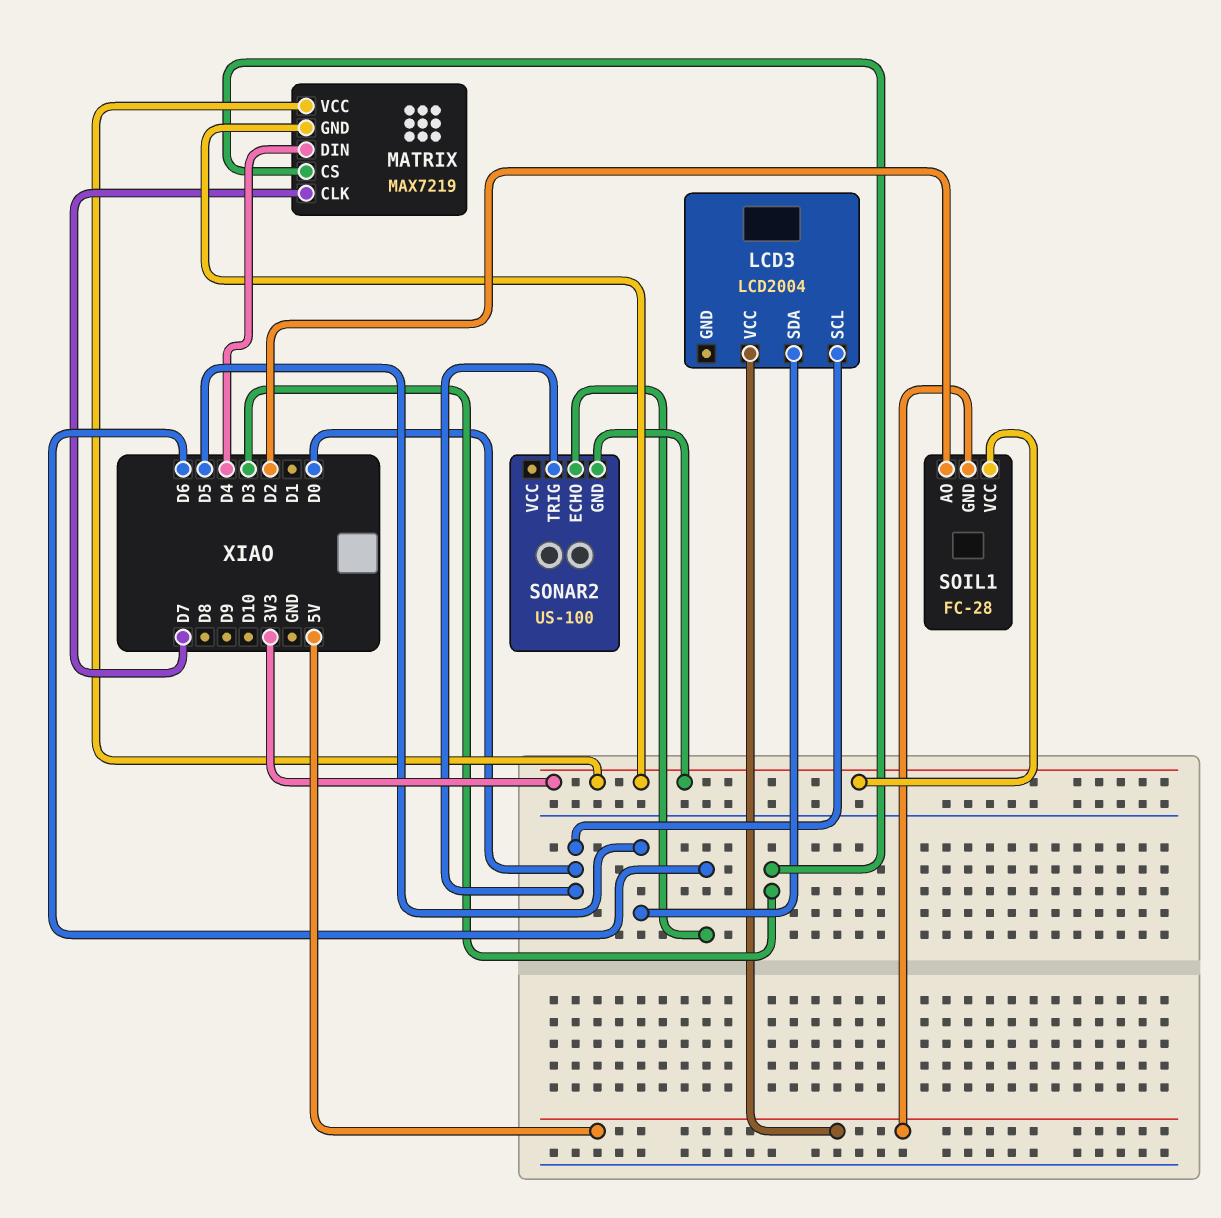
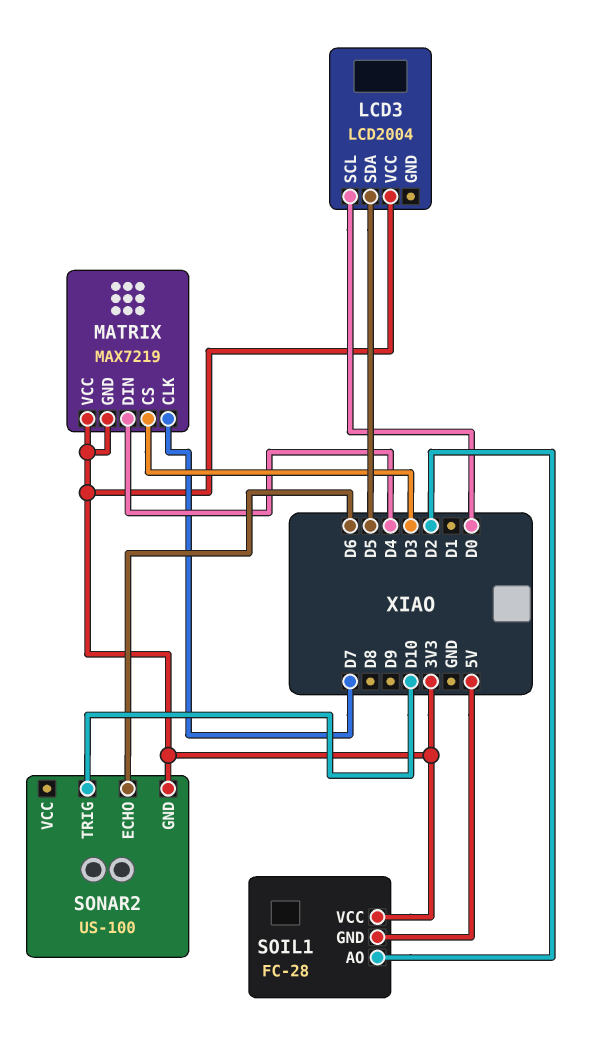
LCD3 pin VCC: 5V -> 3V3
SONAR2 pin TRIG: D0 -> D10

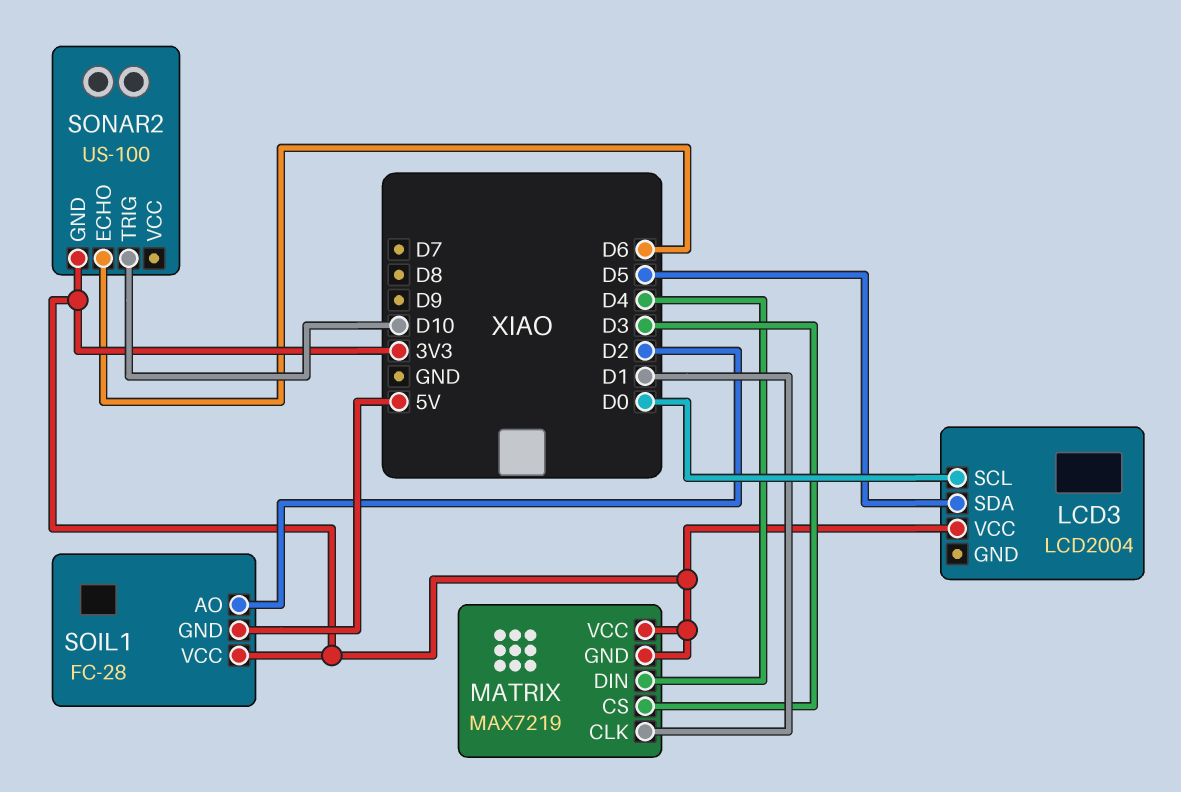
MATRIX pin CLK: D7 -> D1

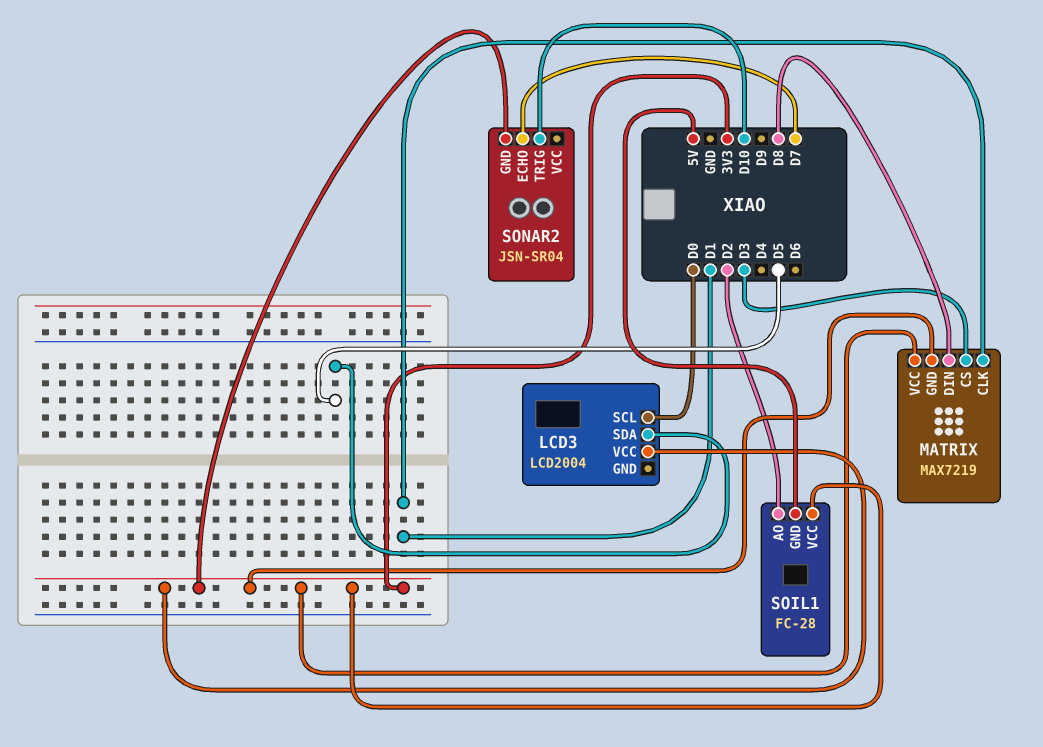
MATRIX pin DIN: D4 -> D8
SONAR2: US-100 -> JSN-SR04
SONAR2 pin ECHO: D6 -> D7

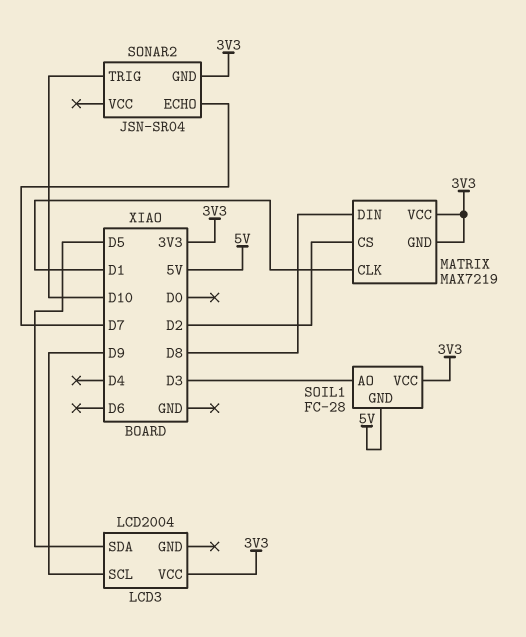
LCD3 pin SCL: D0 -> D9
MATRIX pin CS: D3 -> D2
SOIL1 pin AO: D2 -> D3

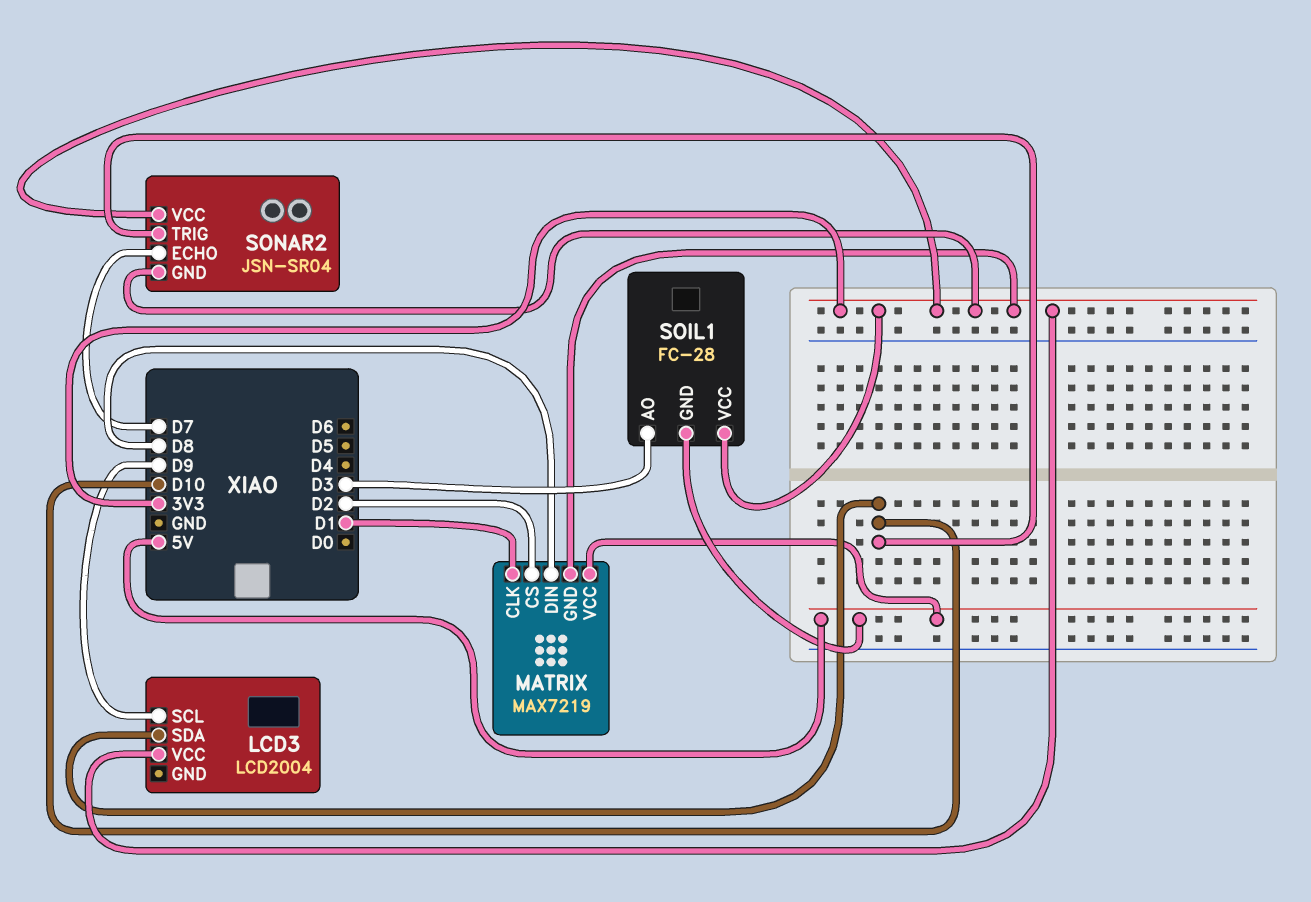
LCD3 pin SDA: D5 -> D10
MATRIX pin VCC: 3V3 -> 5V
SONAR2 pin VCC: none -> 3V3

